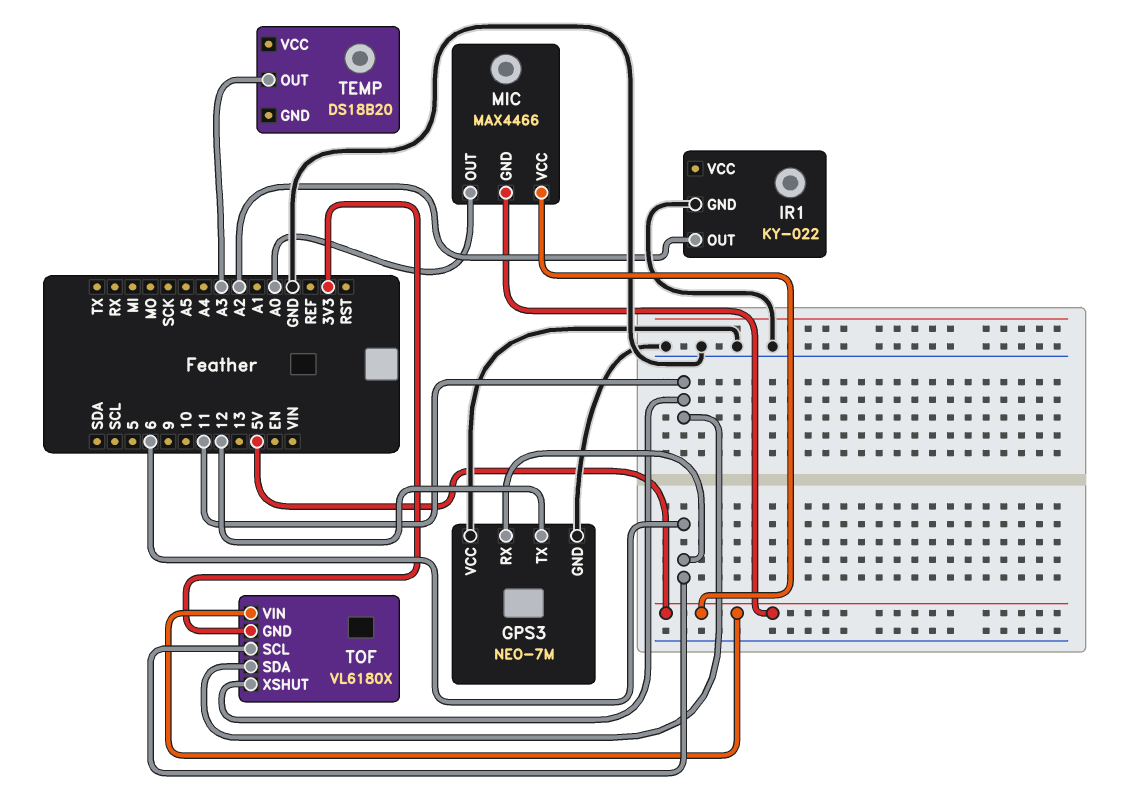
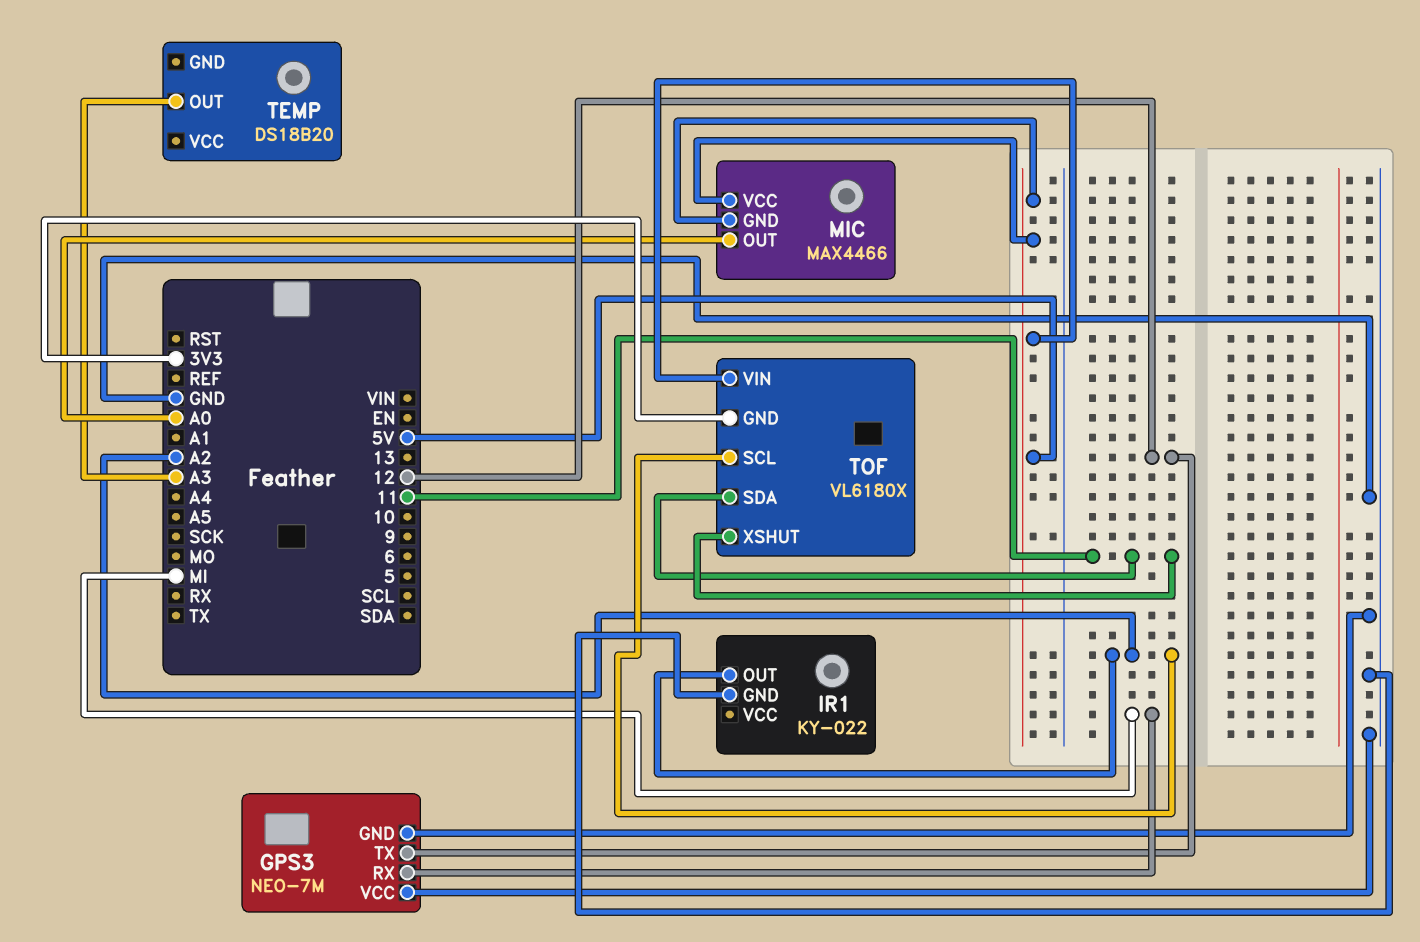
GPS3 pin RX: 6 -> MI
TOF pin SCL: 6 -> A2

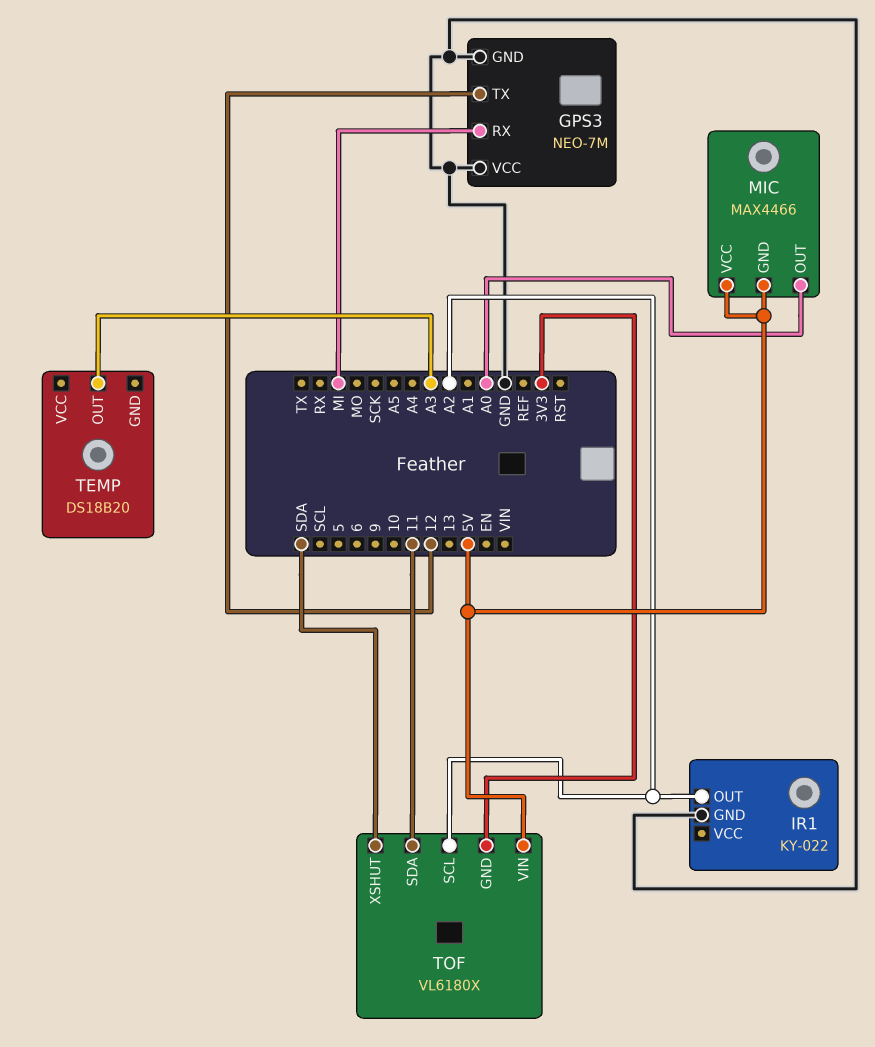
TOF pin XSHUT: 11 -> SDA

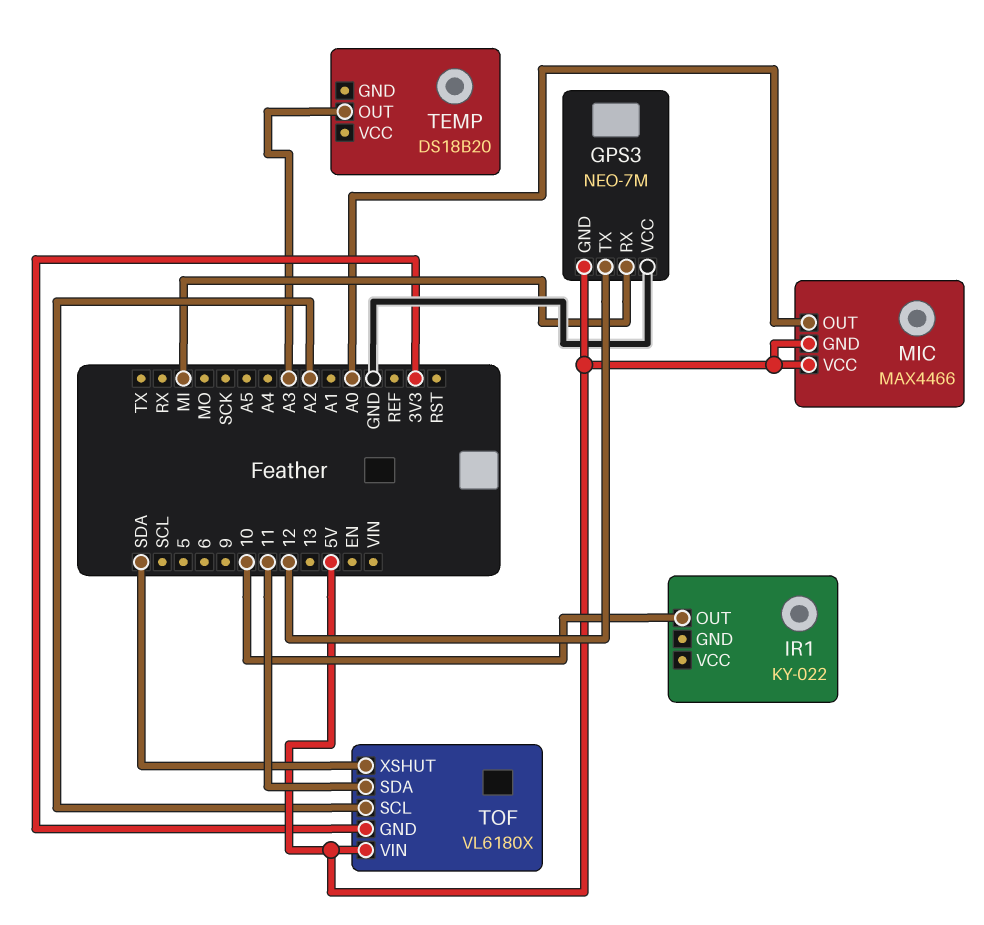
GPS3 pin GND: GND -> 5V
IR1 pin GND: GND -> none
IR1 pin OUT: A2 -> 10

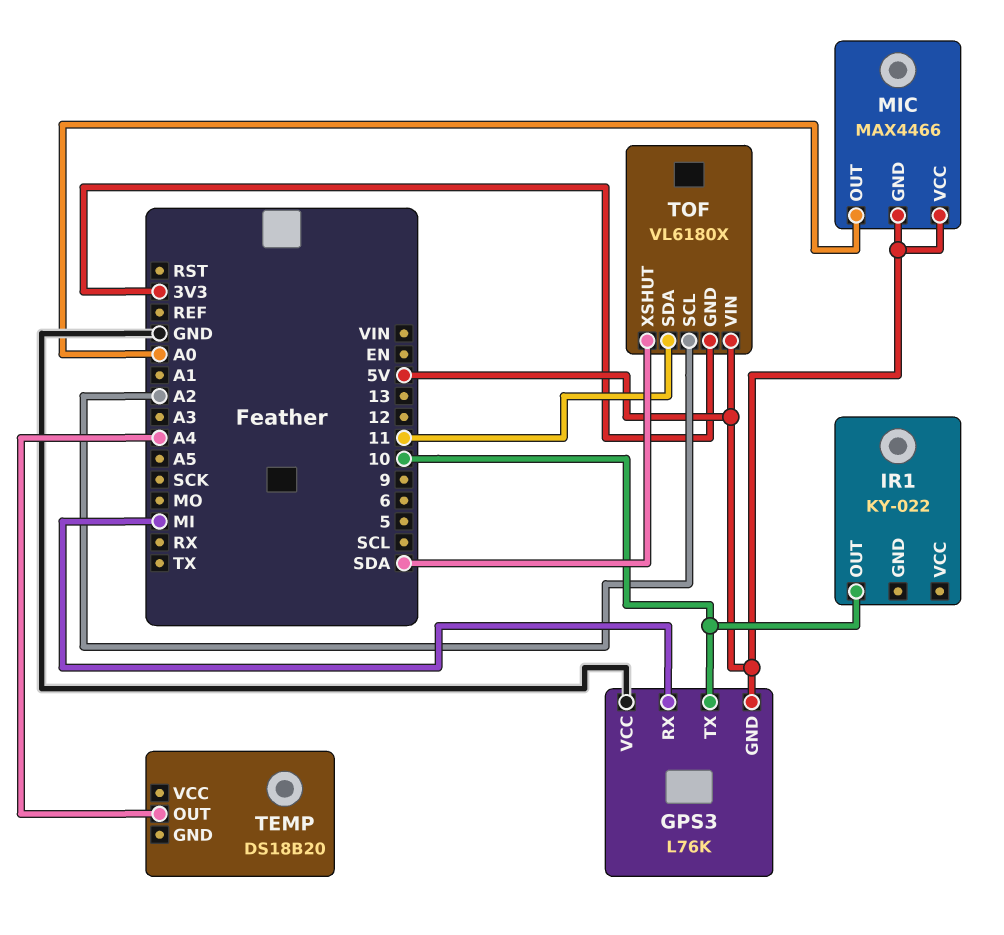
GPS3: NEO-7M -> L76K
GPS3 pin TX: 12 -> 10
TEMP pin OUT: A3 -> A4

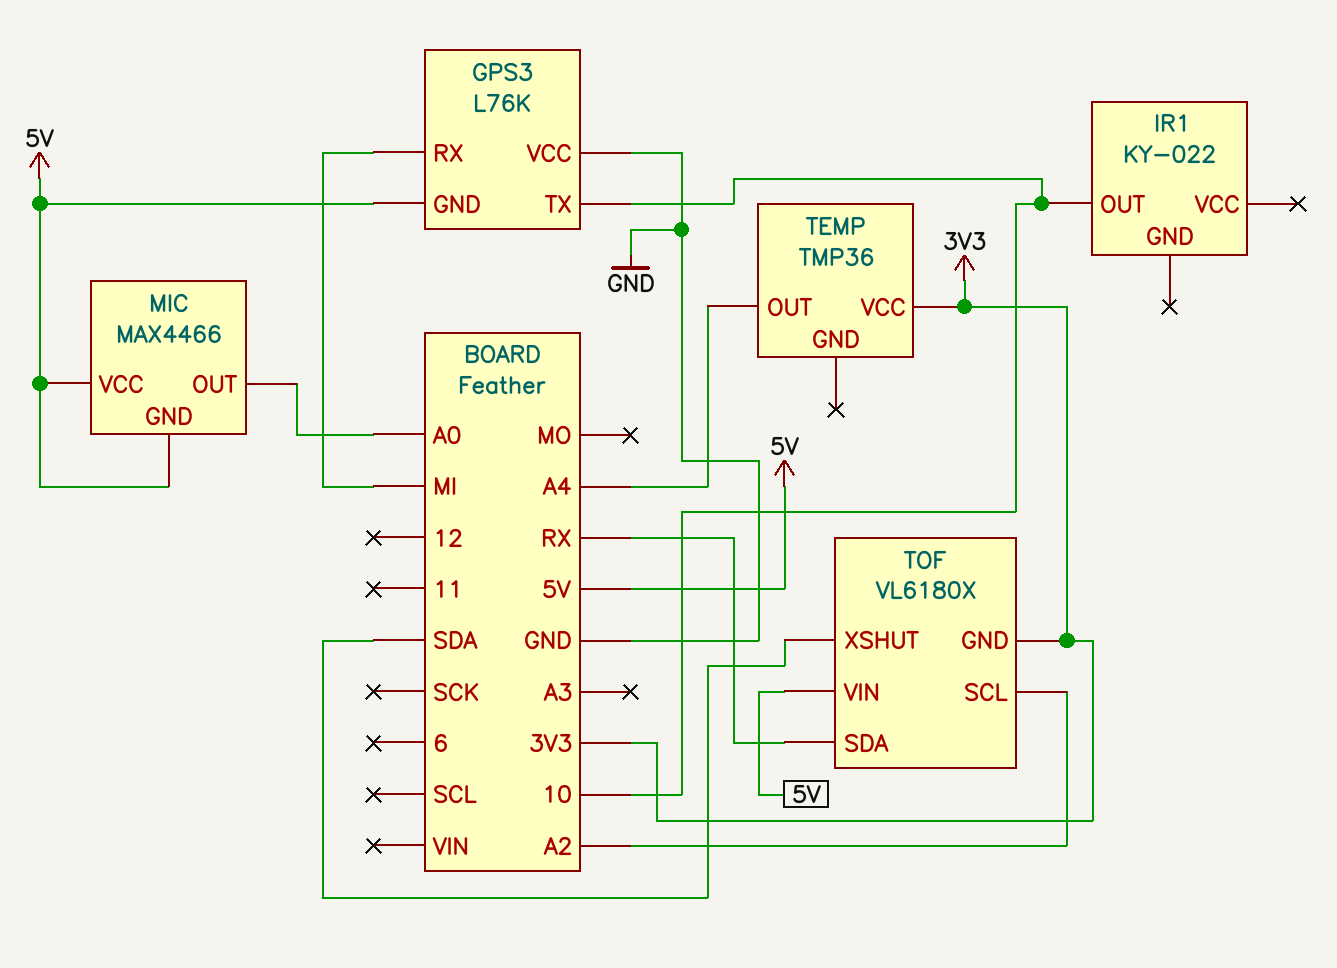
TEMP: DS18B20 -> TMP36
TEMP pin VCC: none -> 3V3
TOF pin SDA: 11 -> RX

